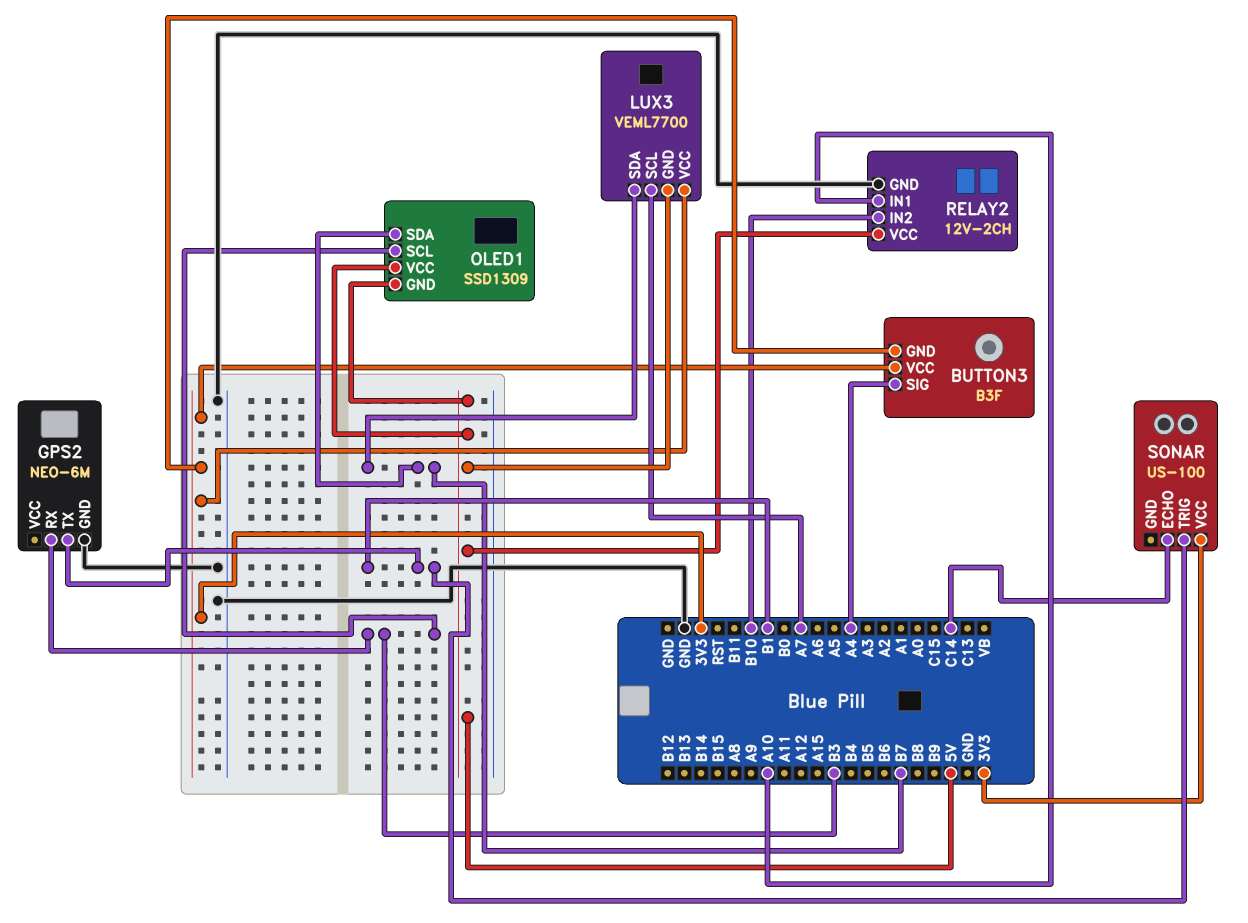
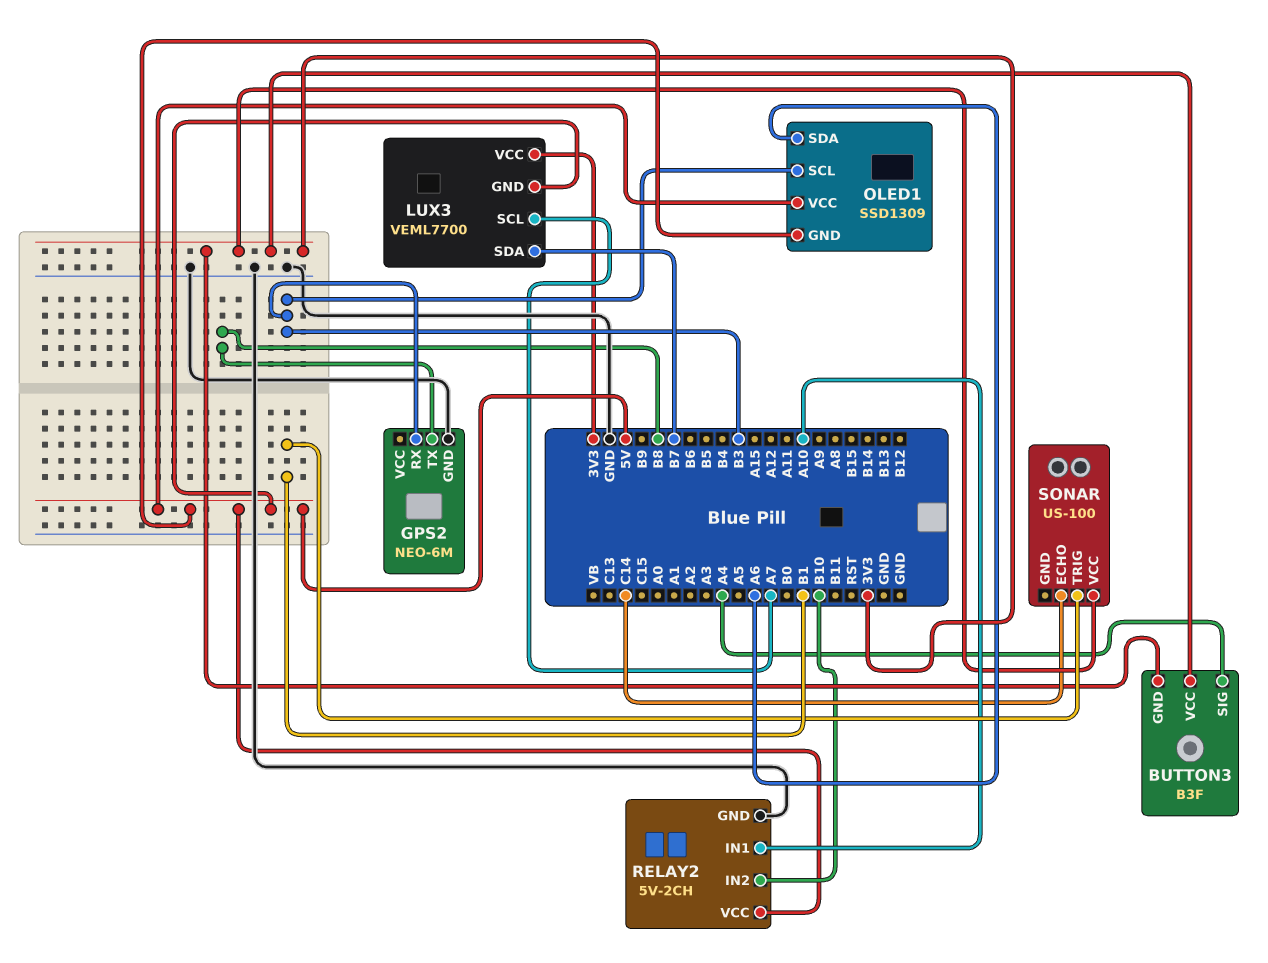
GPS2 pin TX: B1 -> B8
OLED1 pin SDA: B7 -> A6
RELAY2: 12V-2CH -> 5V-2CH

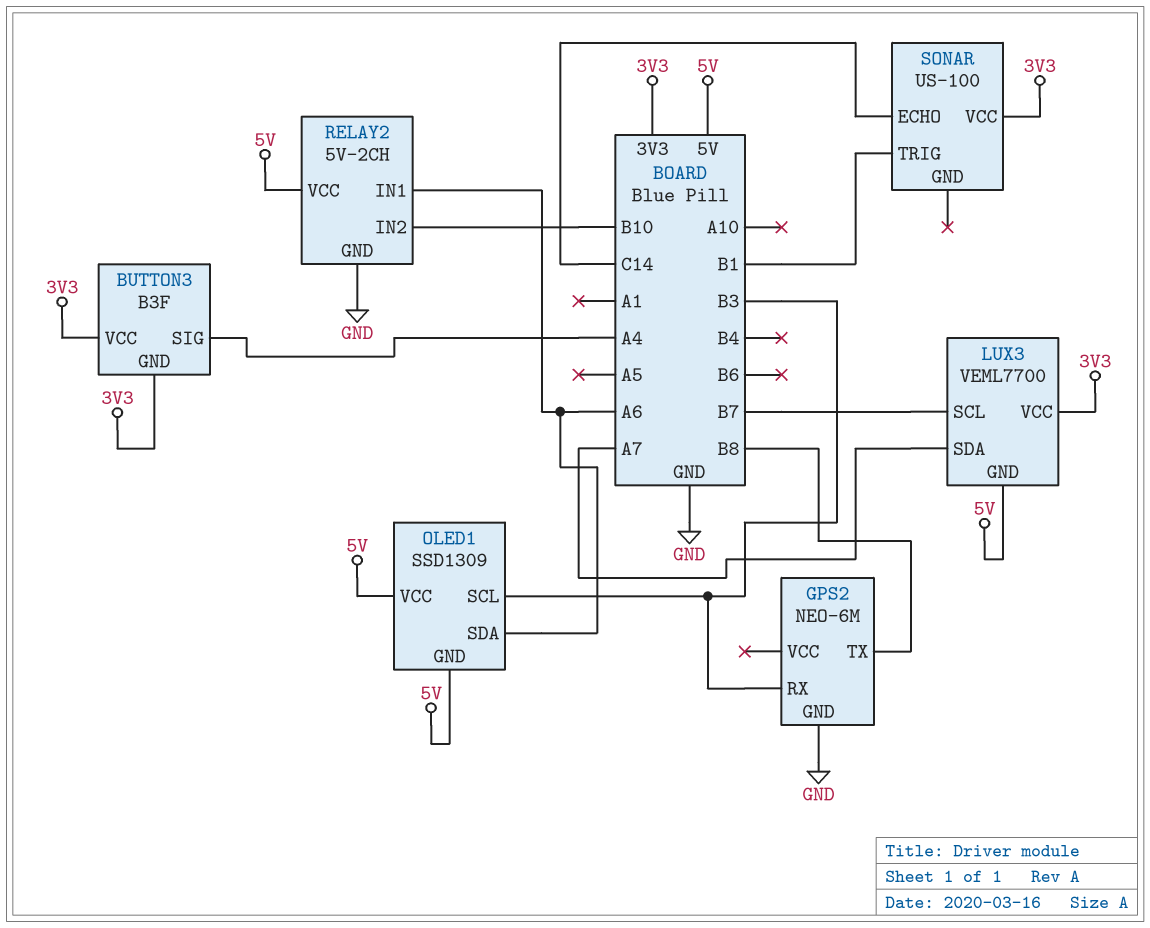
LUX3 pin SCL: A7 -> B7
LUX3 pin SDA: B7 -> A7
RELAY2 pin IN1: A10 -> A6

